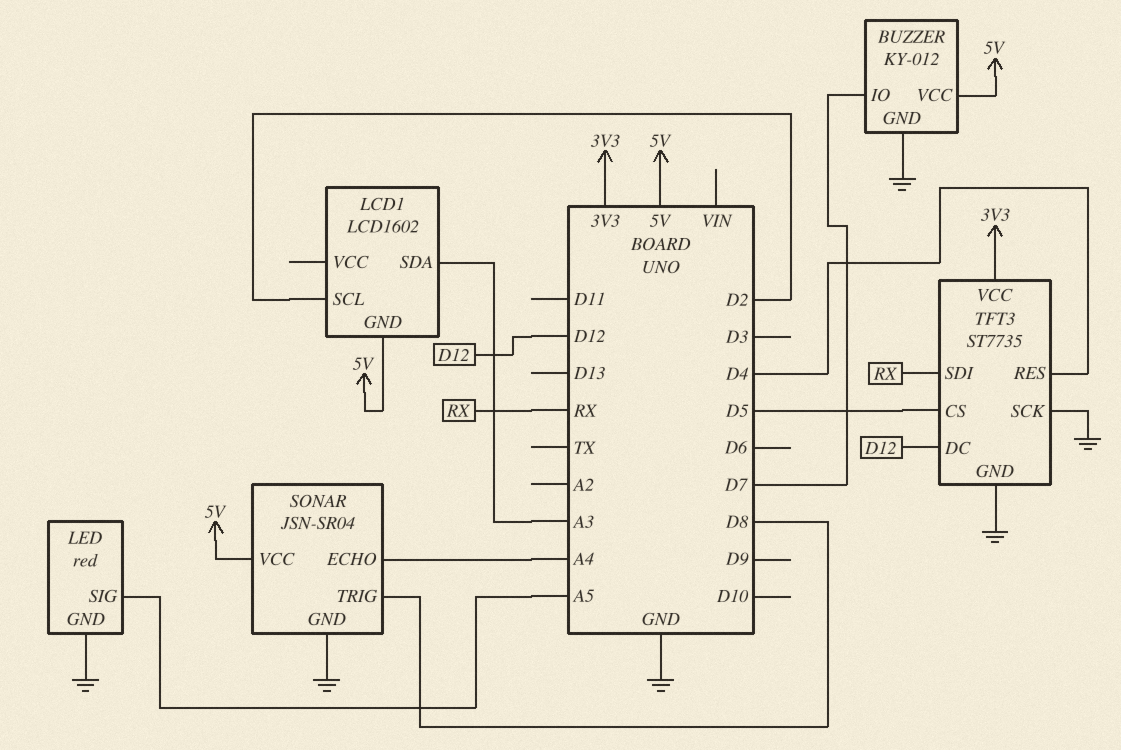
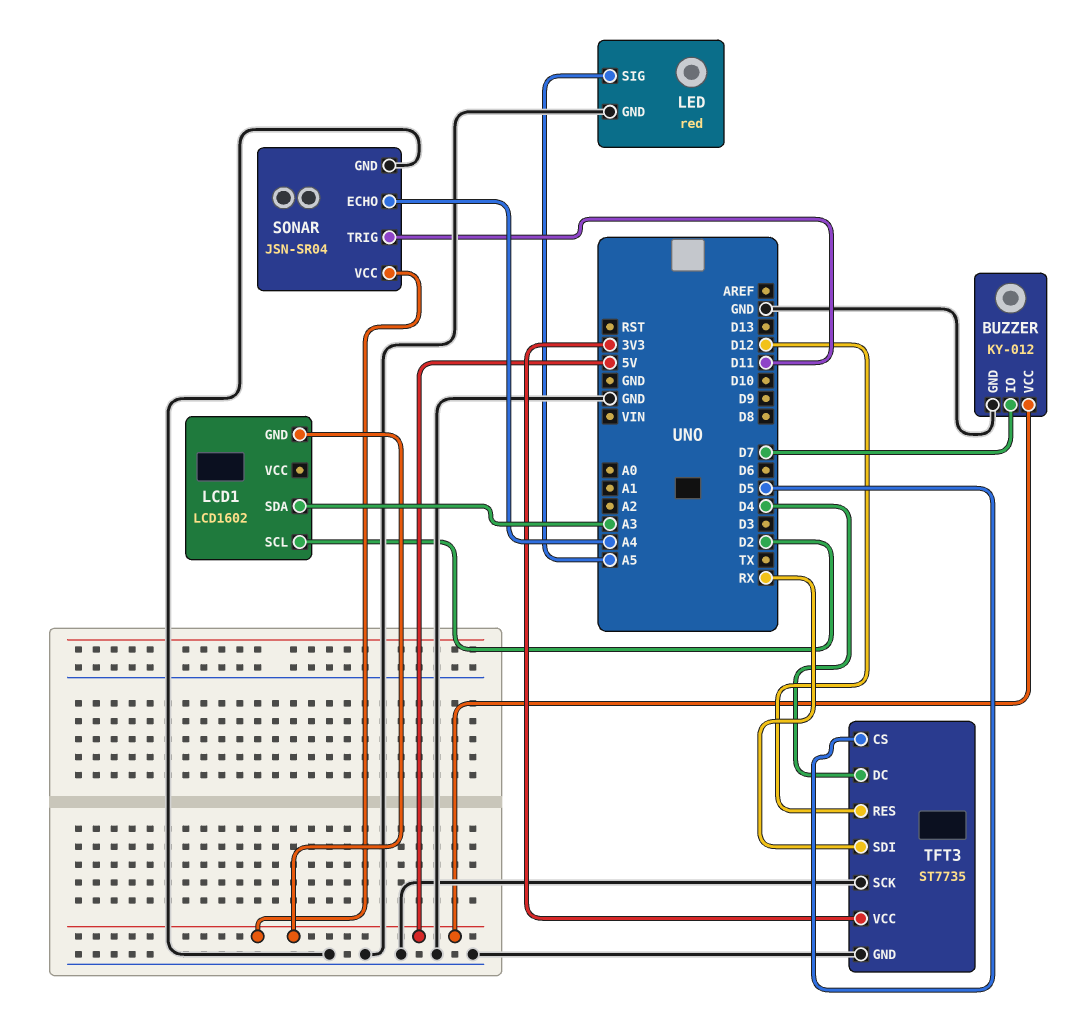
SONAR pin TRIG: D8 -> D11
TFT3 pin DC: D12 -> D4
TFT3 pin RES: D4 -> D12

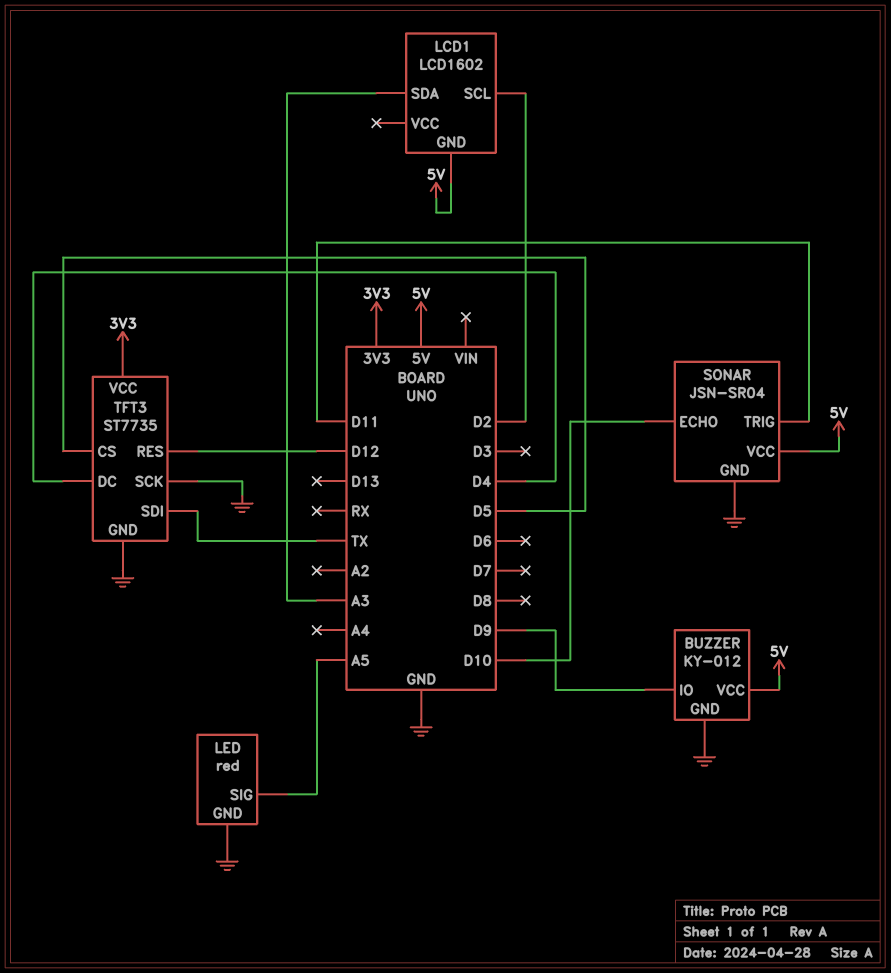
BUZZER pin IO: D7 -> D9
SONAR pin ECHO: A4 -> D10
TFT3 pin SDI: RX -> TX

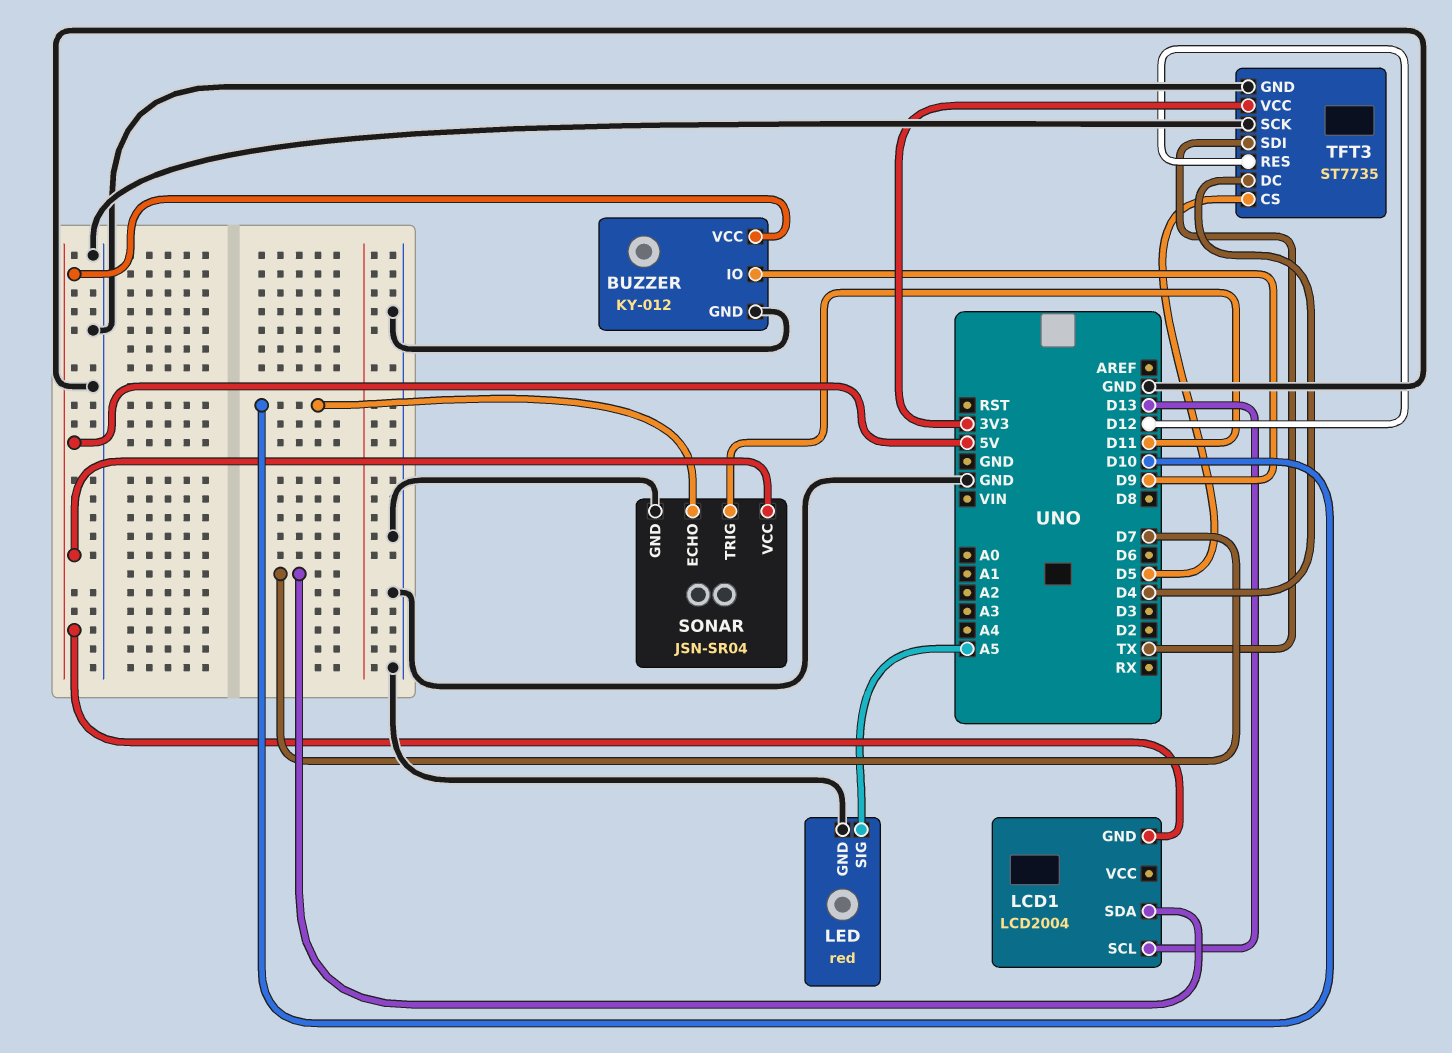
LCD1: LCD1602 -> LCD2004
LCD1 pin SCL: D2 -> D13
LCD1 pin SDA: A3 -> D7

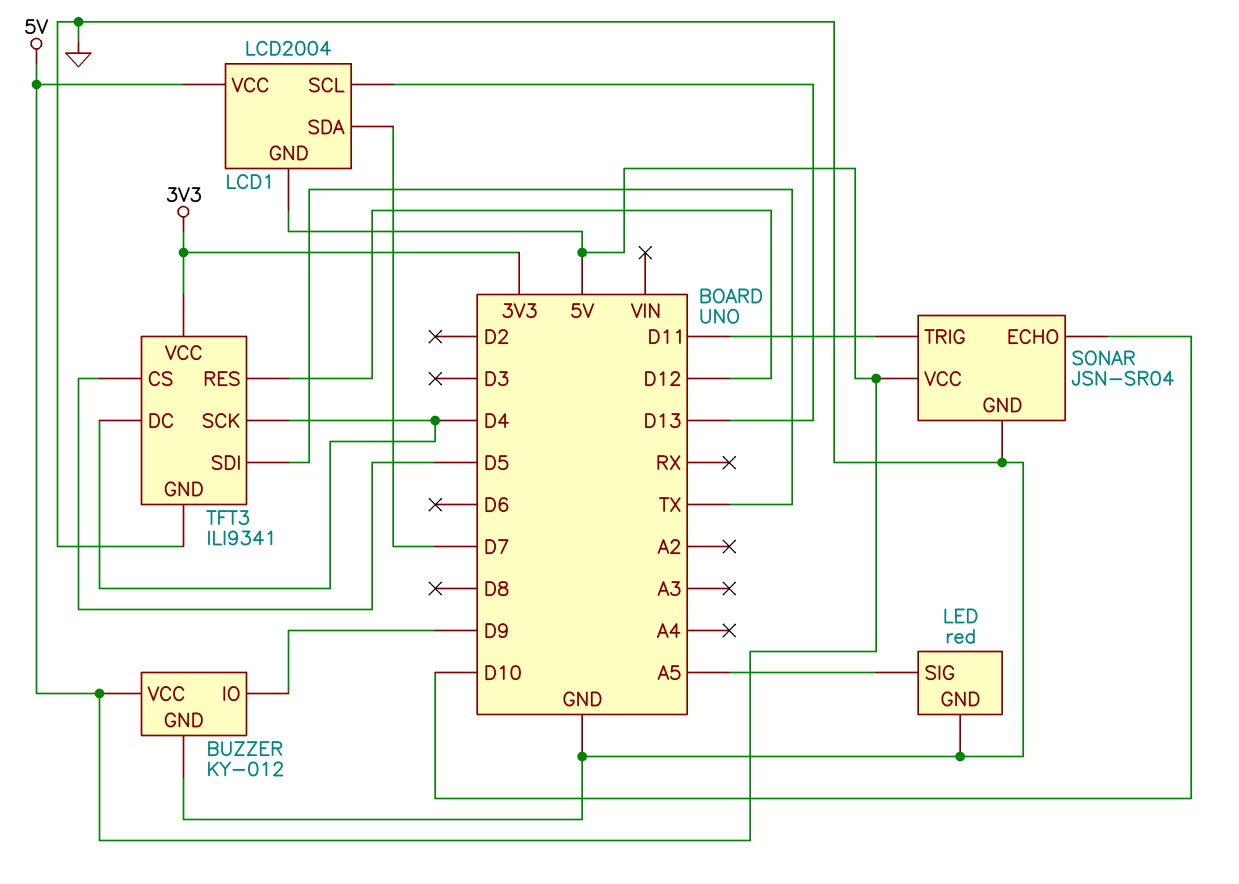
LCD1 pin VCC: none -> 5V
TFT3: ST7735 -> ILI9341
TFT3 pin SCK: GND -> D4

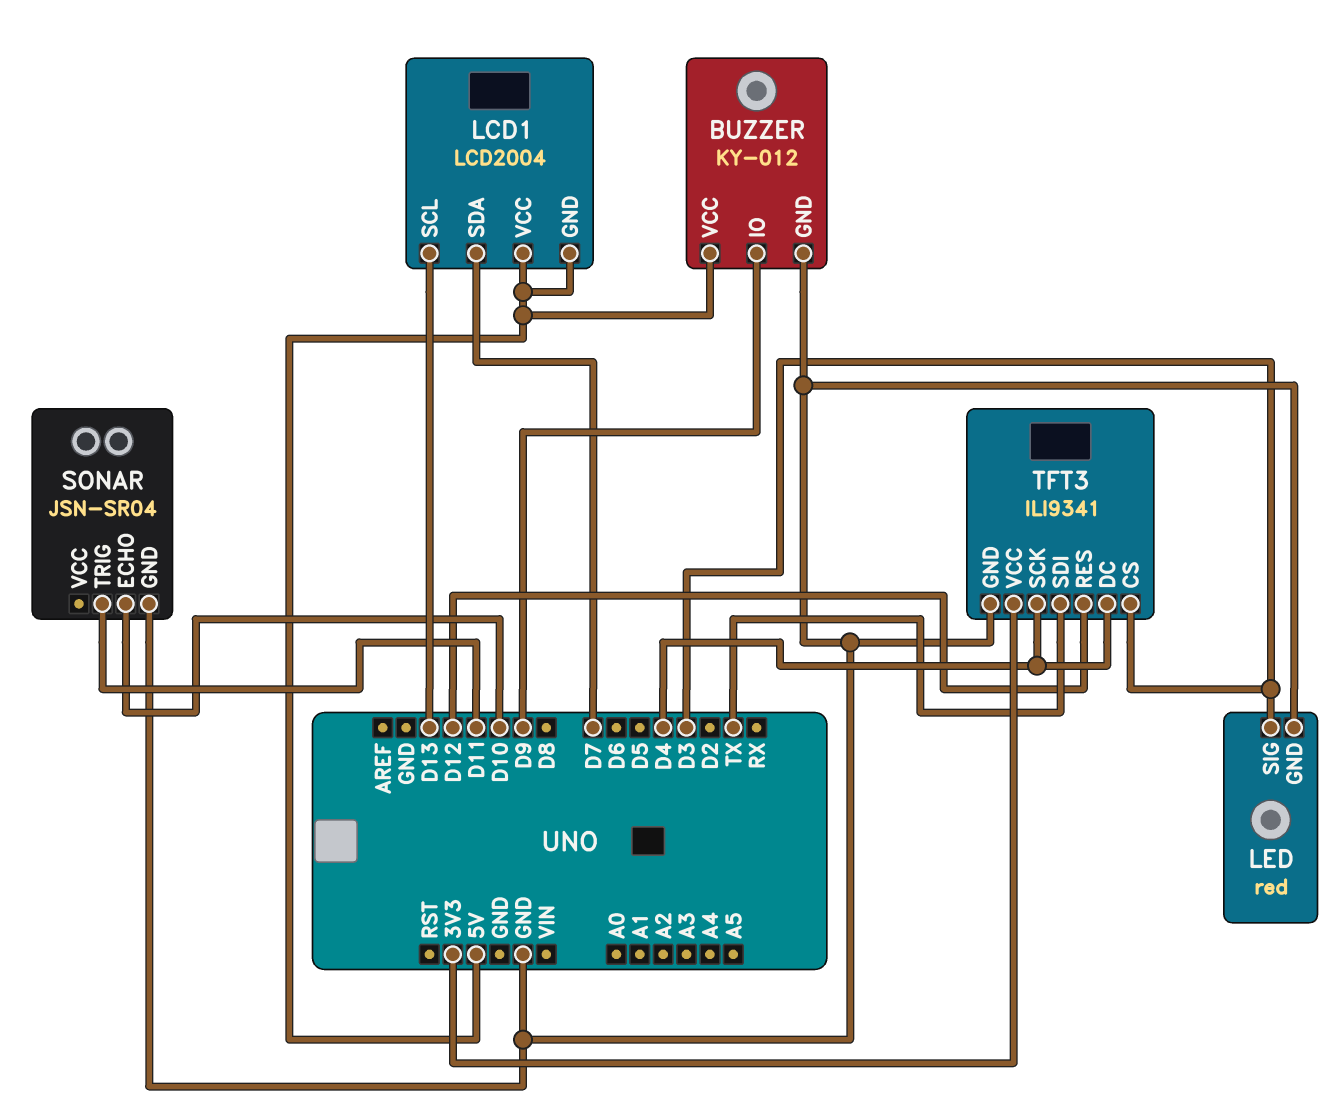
LED pin SIG: A5 -> D3
SONAR pin VCC: 5V -> none
TFT3 pin CS: D5 -> D3

